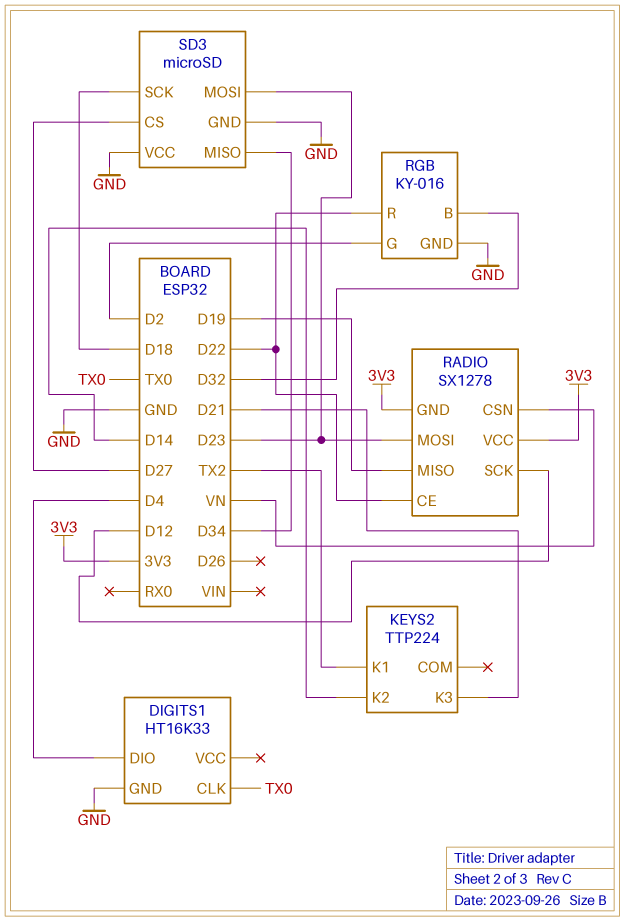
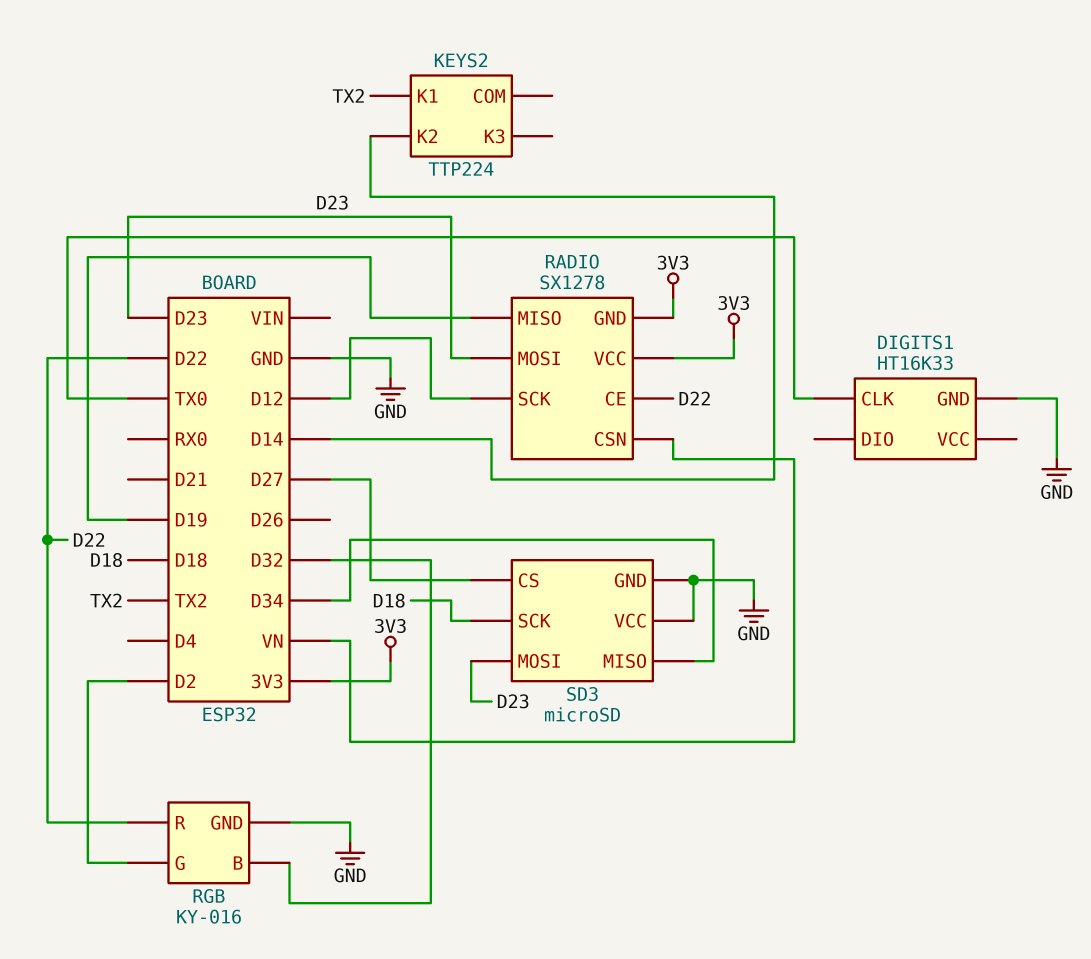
DIGITS1 pin DIO: D4 -> none
KEYS2 pin K3: D21 -> none

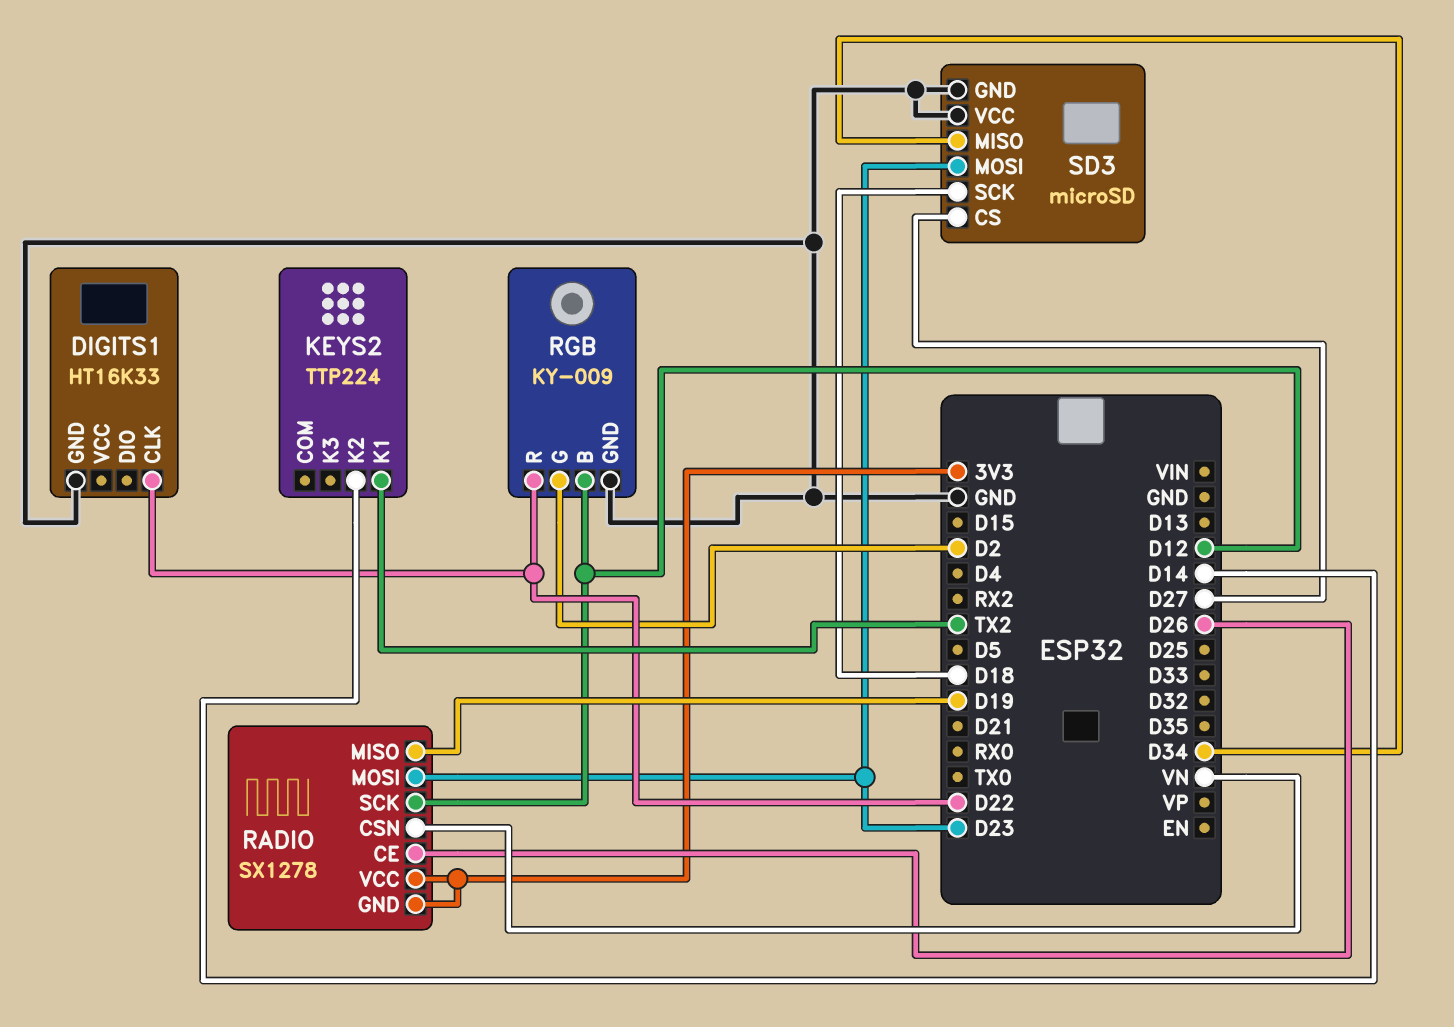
DIGITS1 pin CLK: TX0 -> D22
RADIO pin CE: D22 -> D26
RGB: KY-016 -> KY-009
RGB pin B: D32 -> D12

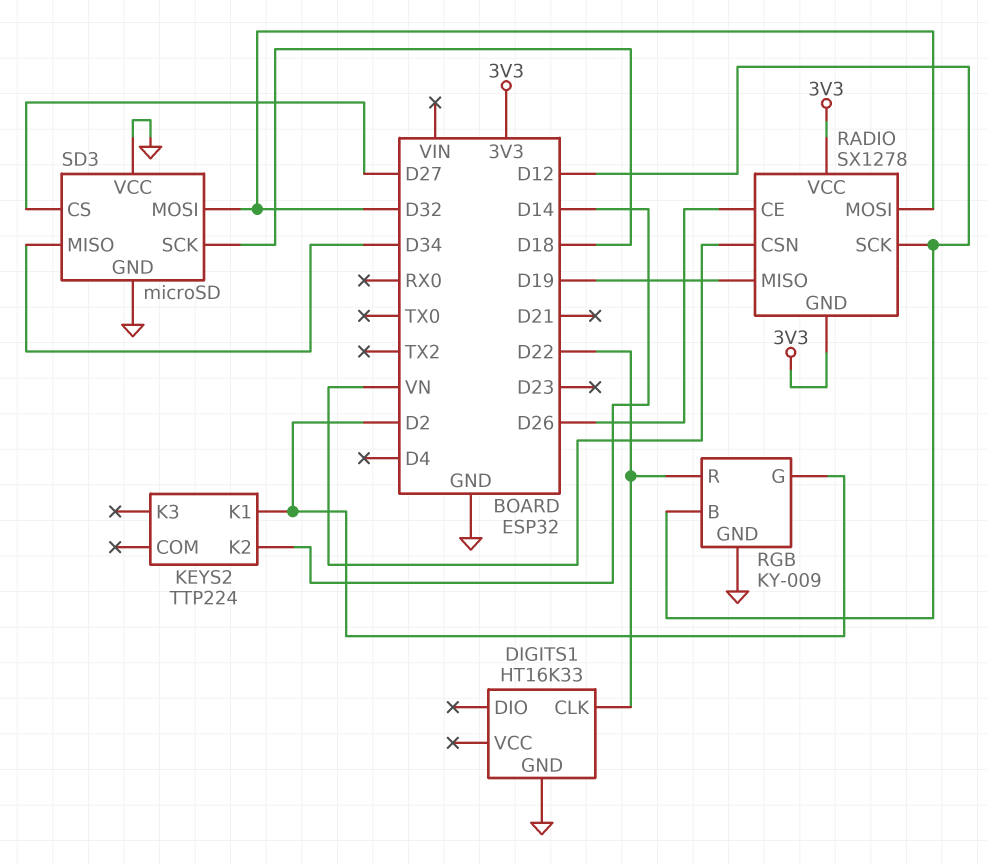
KEYS2 pin K1: TX2 -> D2
RADIO pin MOSI: D23 -> D32
SD3 pin MOSI: D23 -> D32

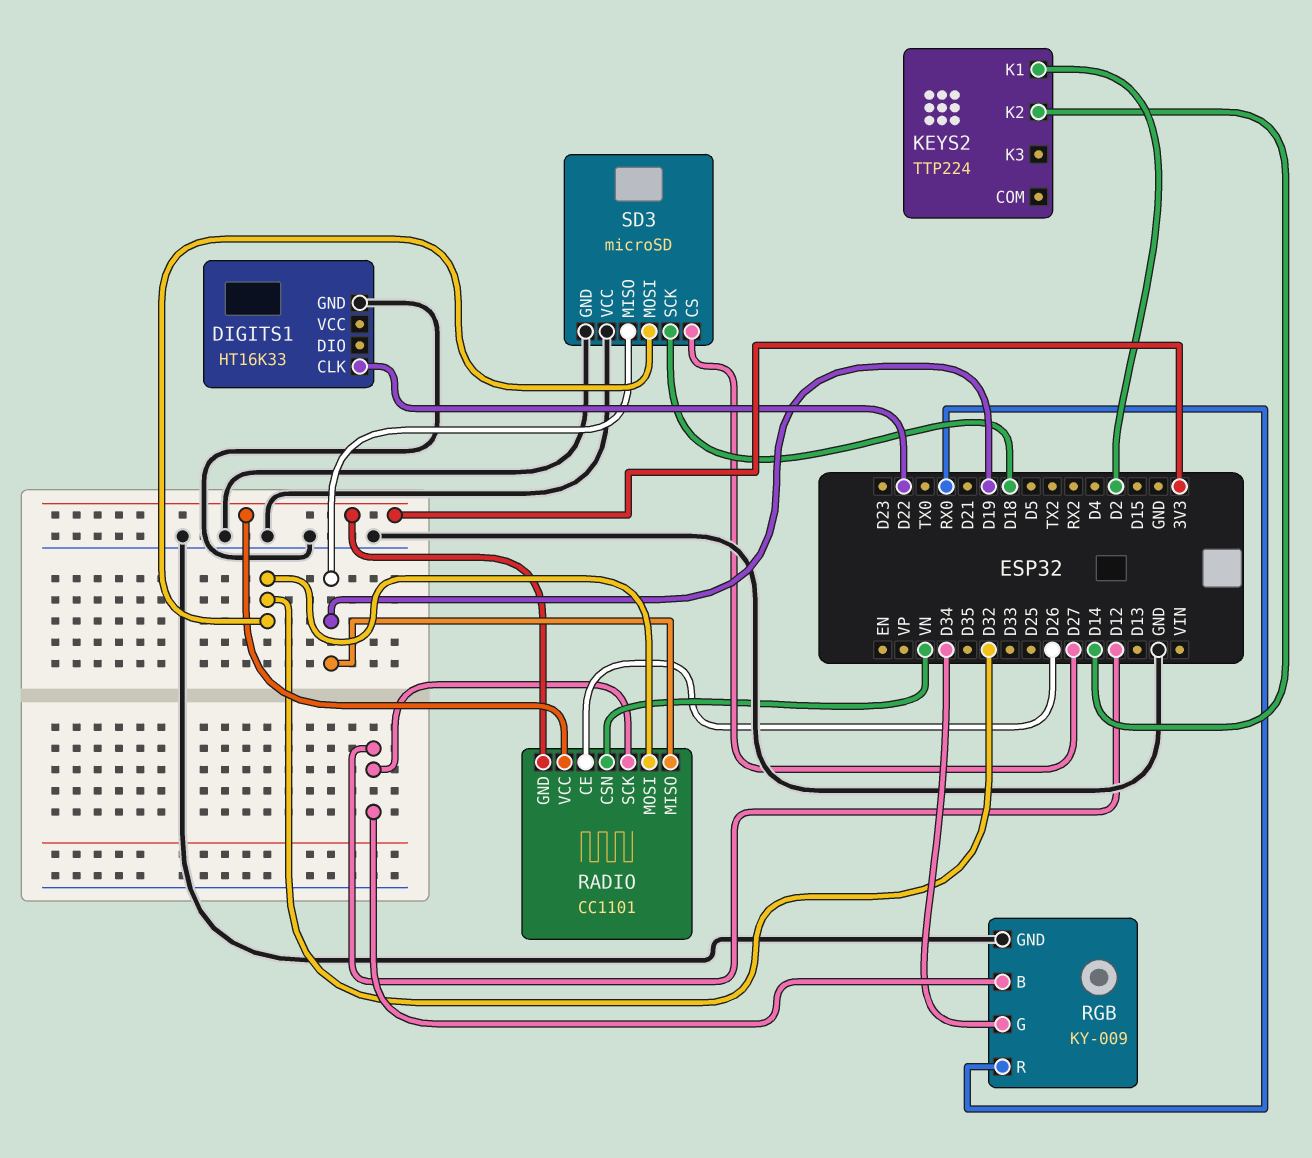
RADIO: SX1278 -> CC1101
RGB pin G: D2 -> D34
RGB pin R: D22 -> RX0
SD3 pin MISO: D34 -> D19

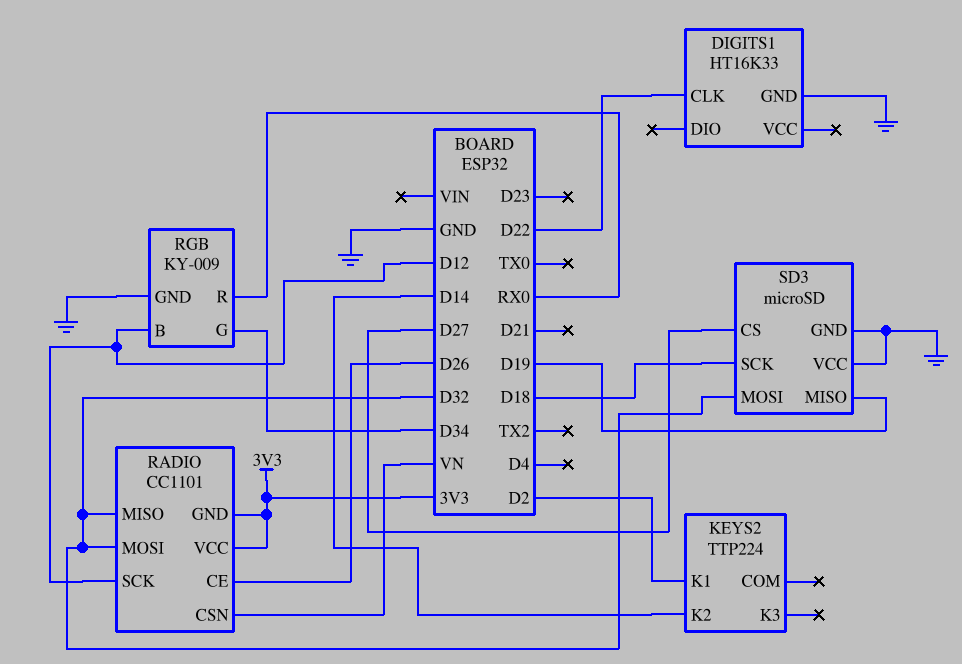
RADIO pin MISO: D19 -> D32

